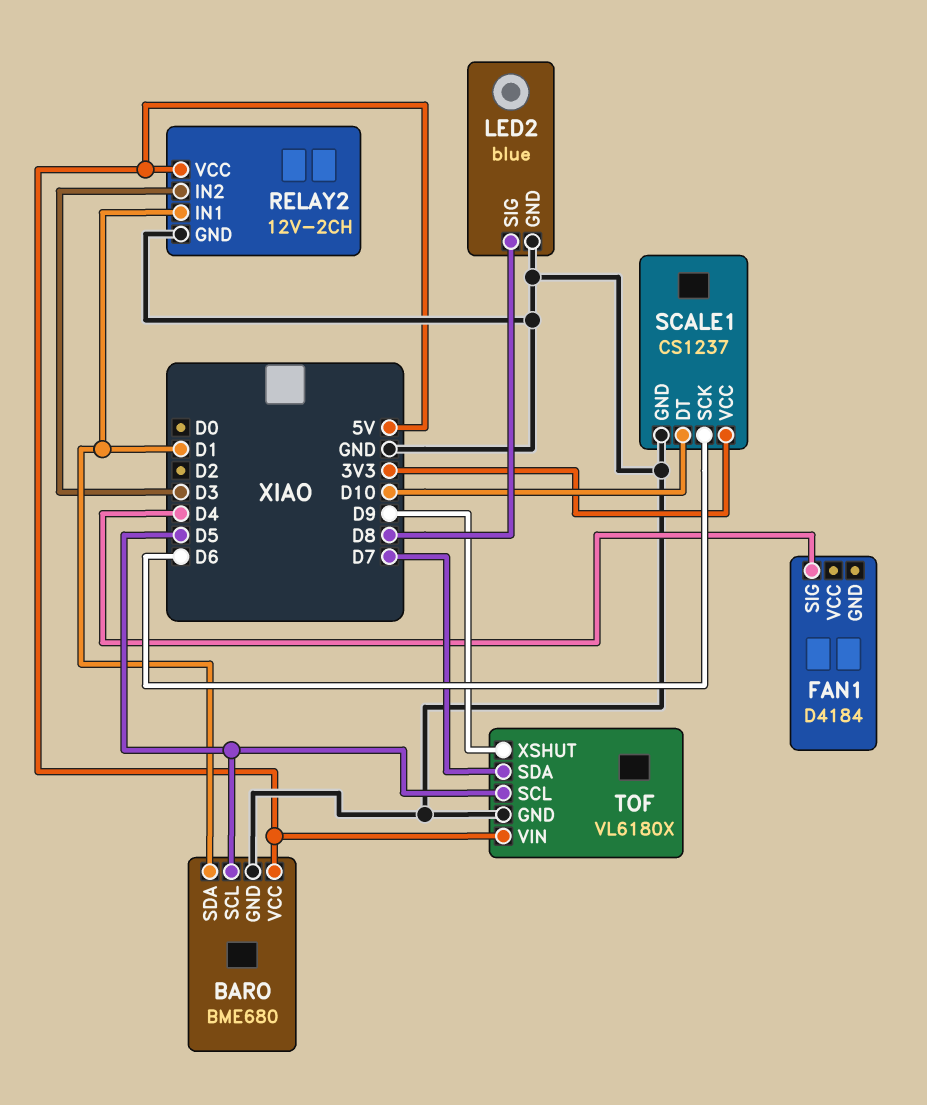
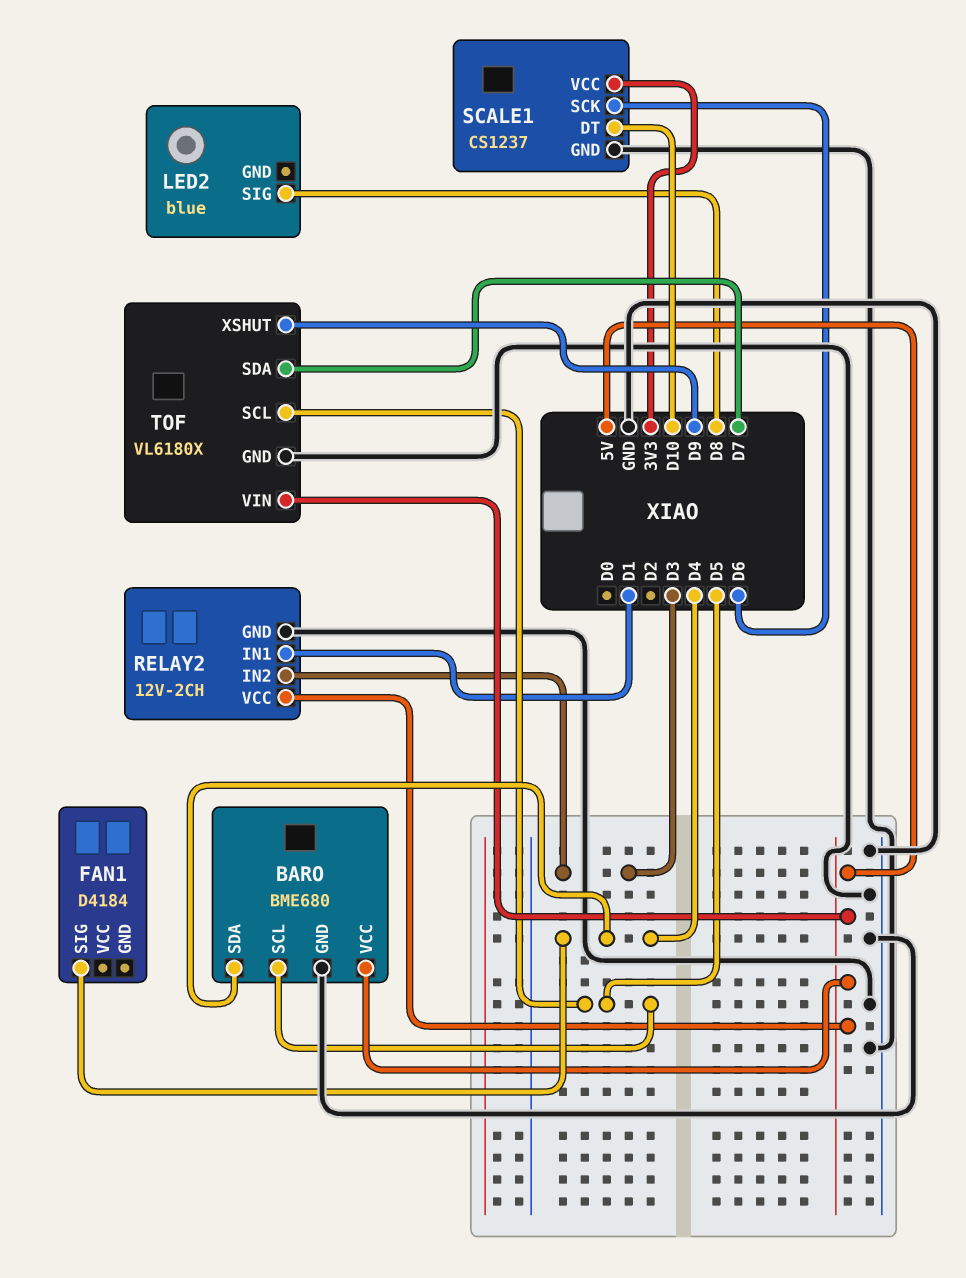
BARO pin SDA: D1 -> D4
LED2 pin GND: GND -> none

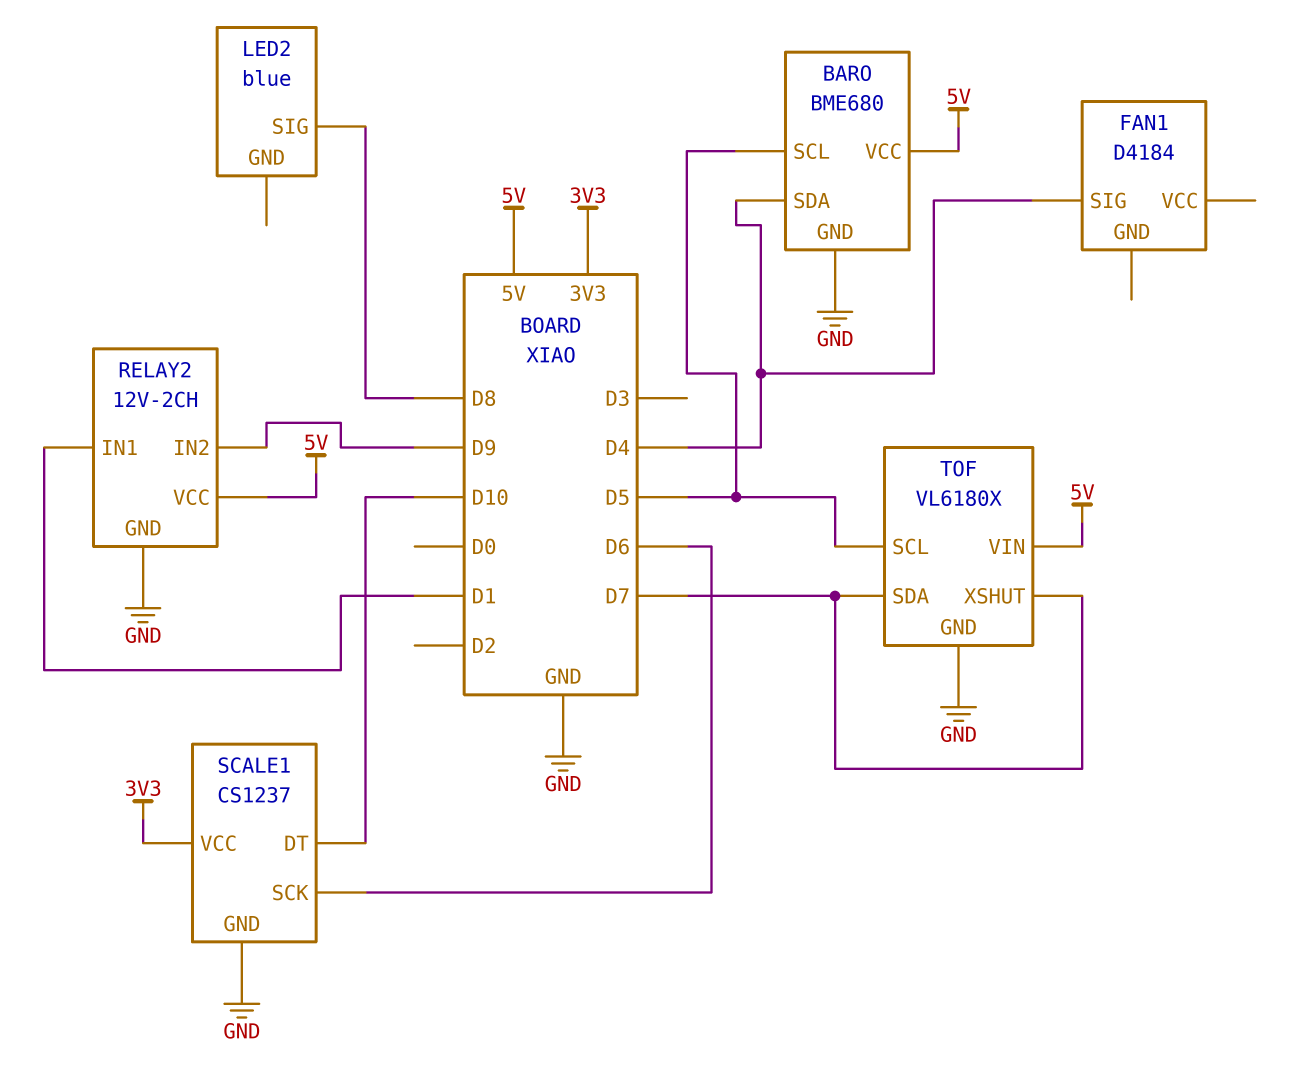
RELAY2 pin IN2: D3 -> D9
TOF pin XSHUT: D9 -> D7

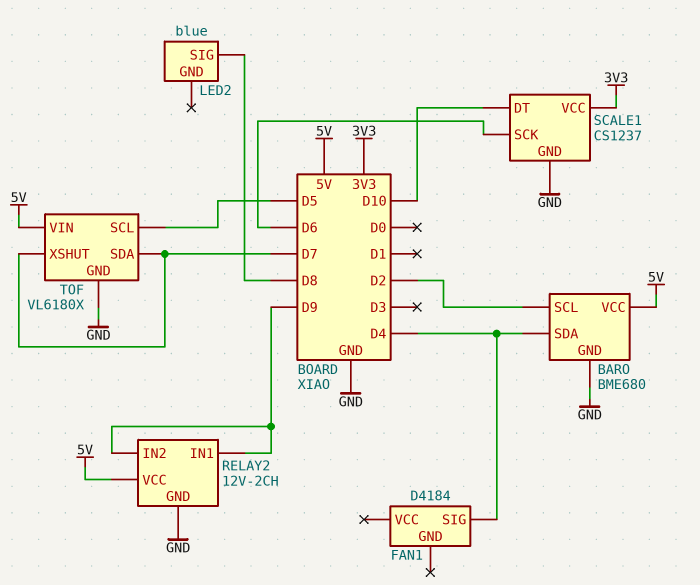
BARO pin SCL: D5 -> D2
RELAY2 pin IN1: D1 -> D9

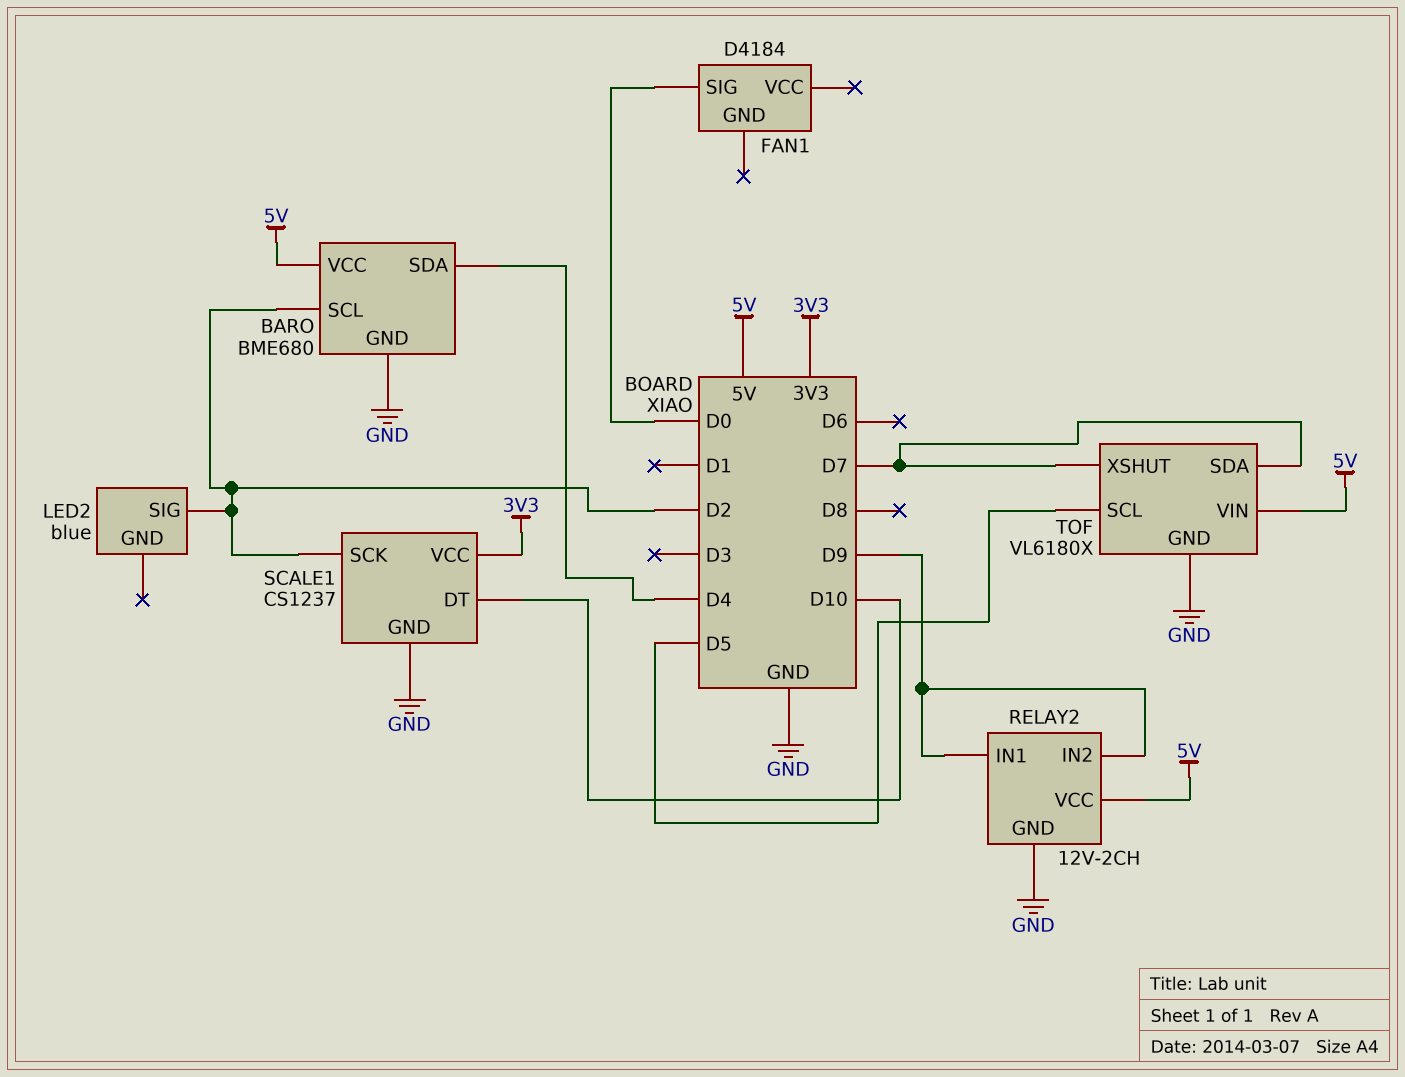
FAN1 pin SIG: D4 -> D0
LED2 pin SIG: D8 -> D2
SCALE1 pin SCK: D6 -> D2

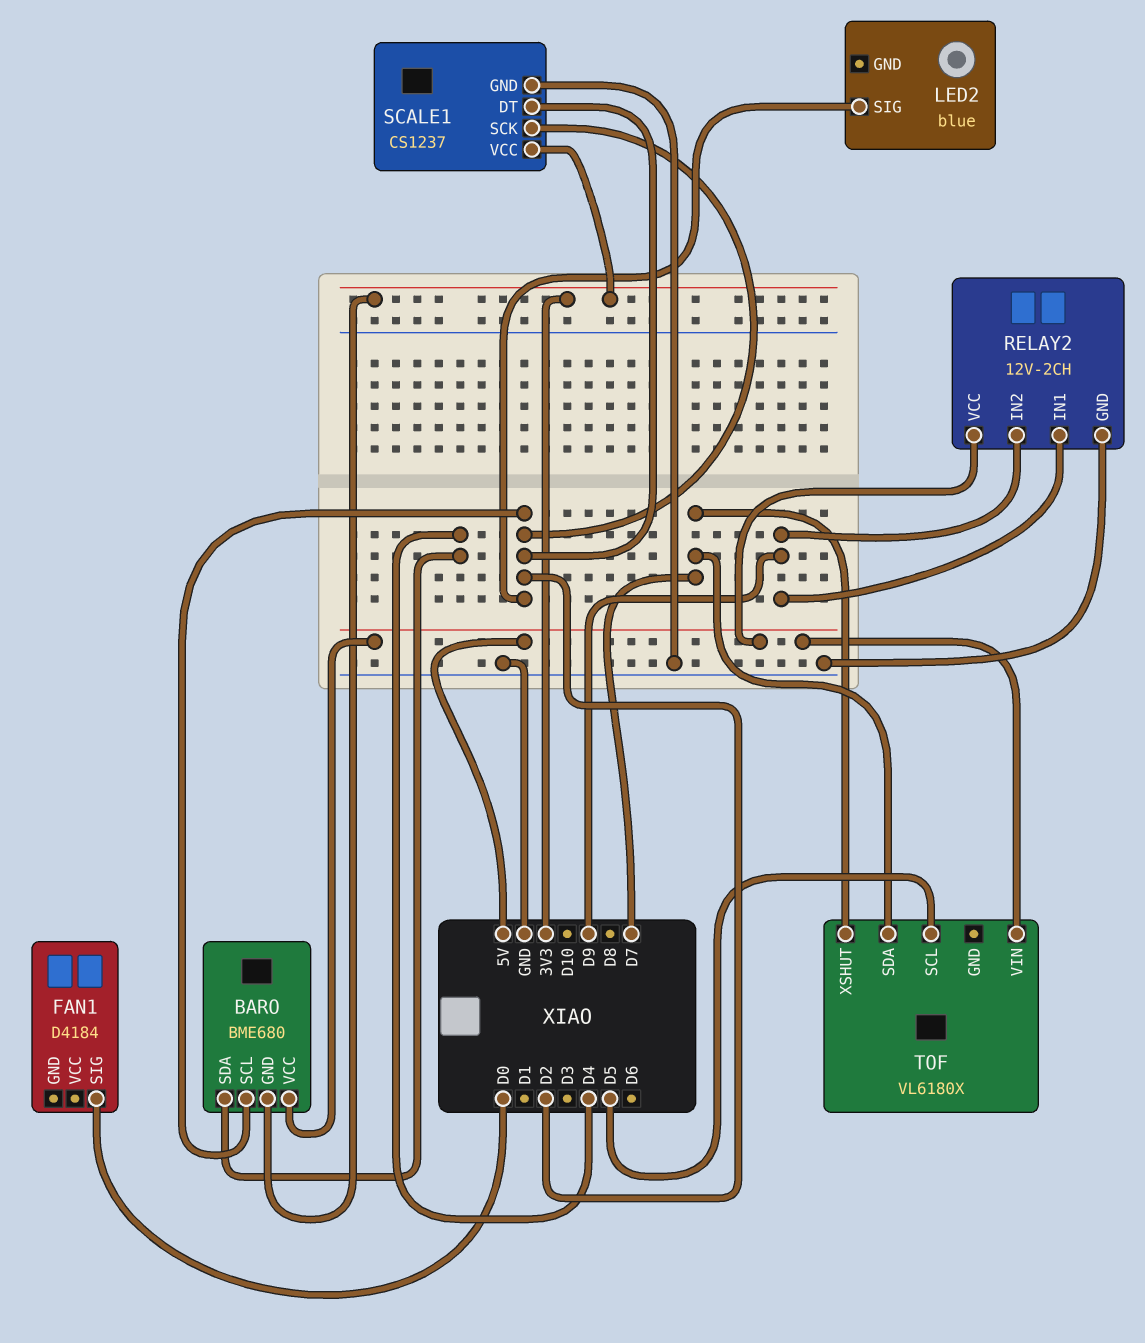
BARO pin GND: GND -> 3V3
SCALE1 pin DT: D10 -> D2
TOF pin GND: GND -> none

